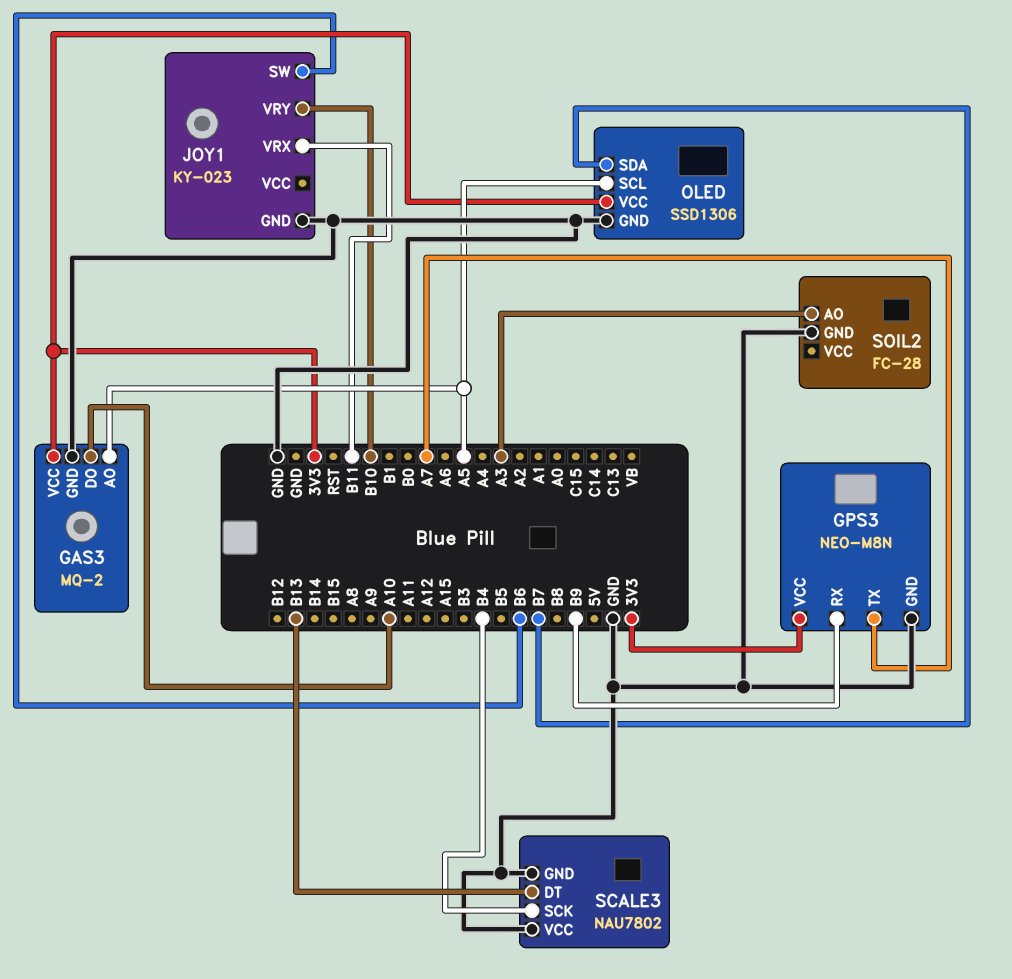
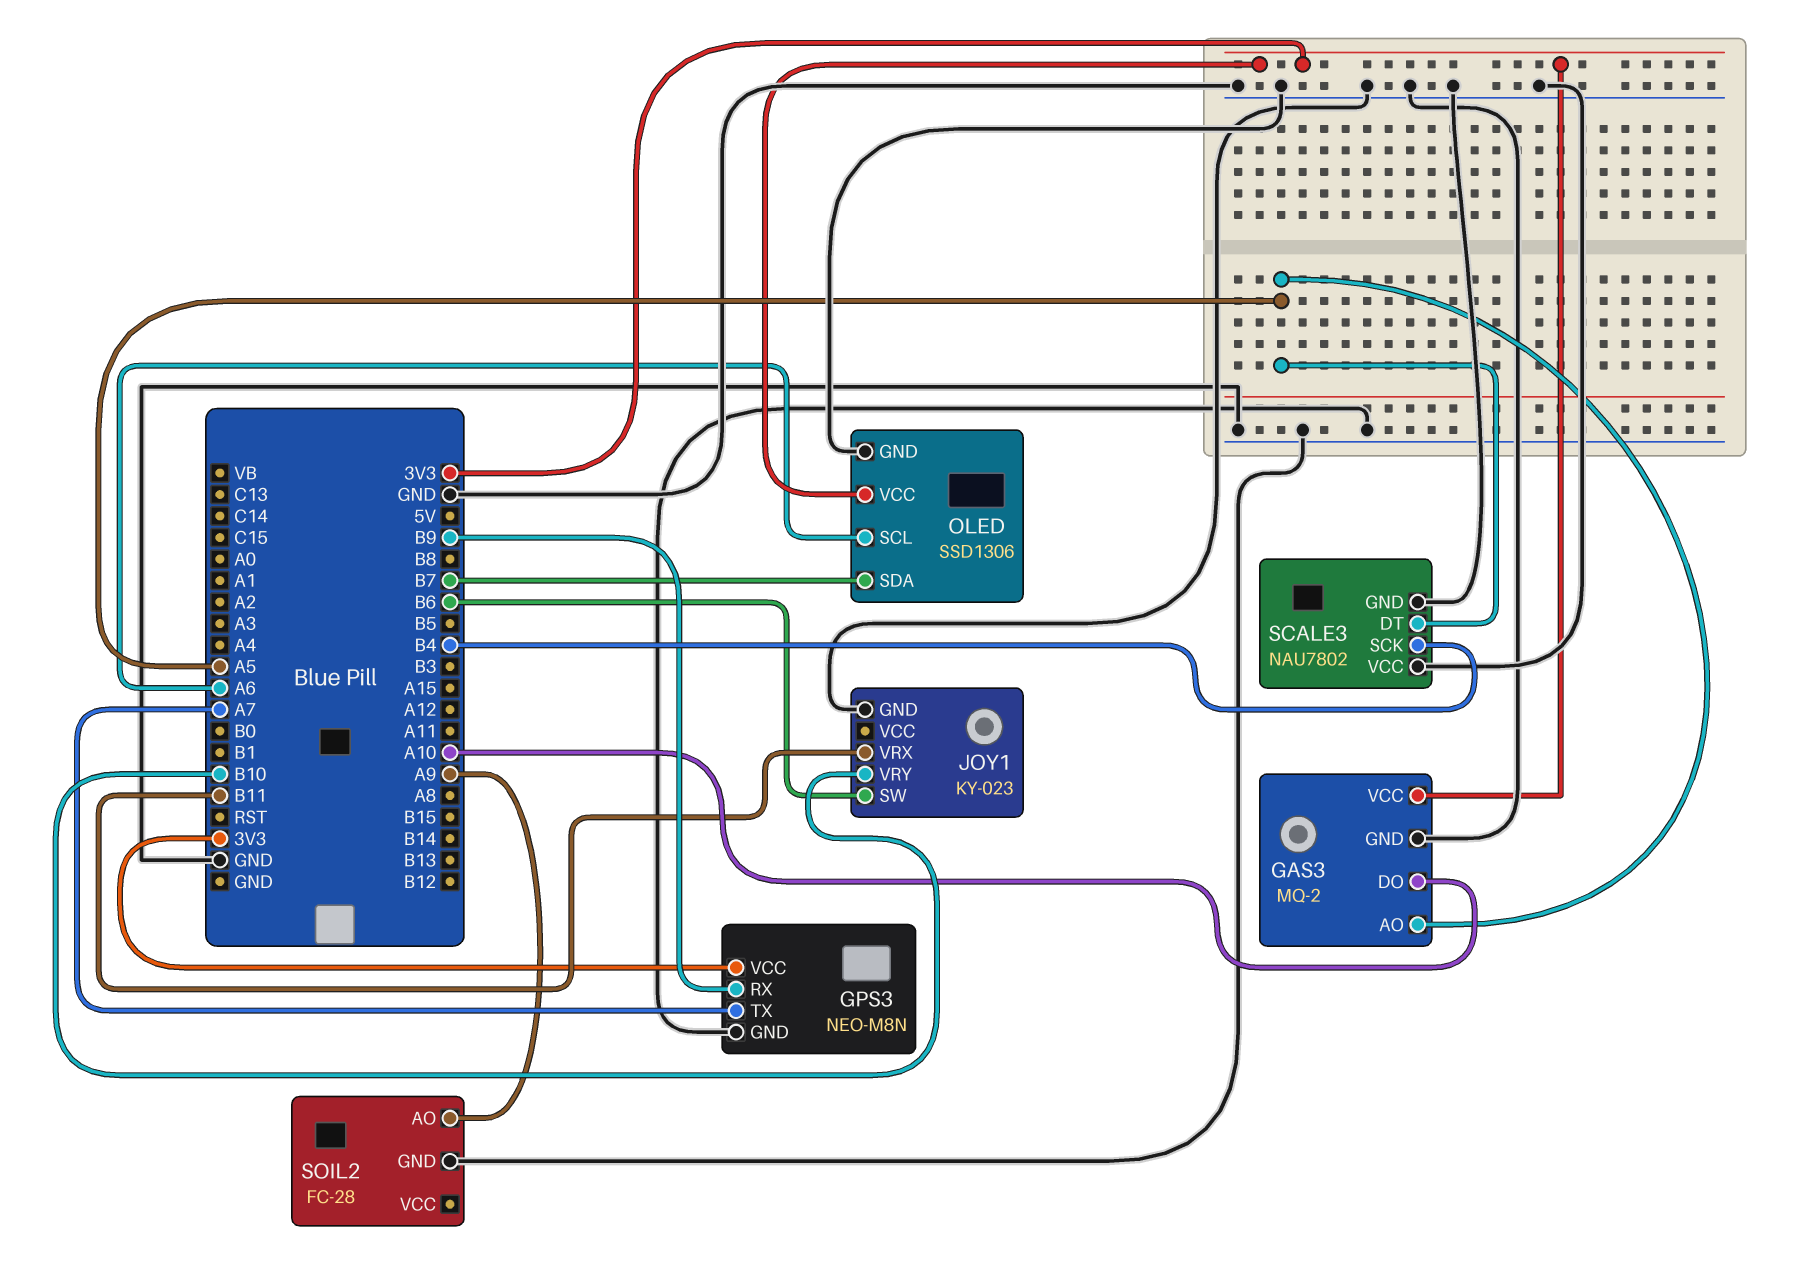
OLED pin SCL: A5 -> A6
SCALE3 pin DT: B13 -> A5
SOIL2 pin AO: A3 -> A9

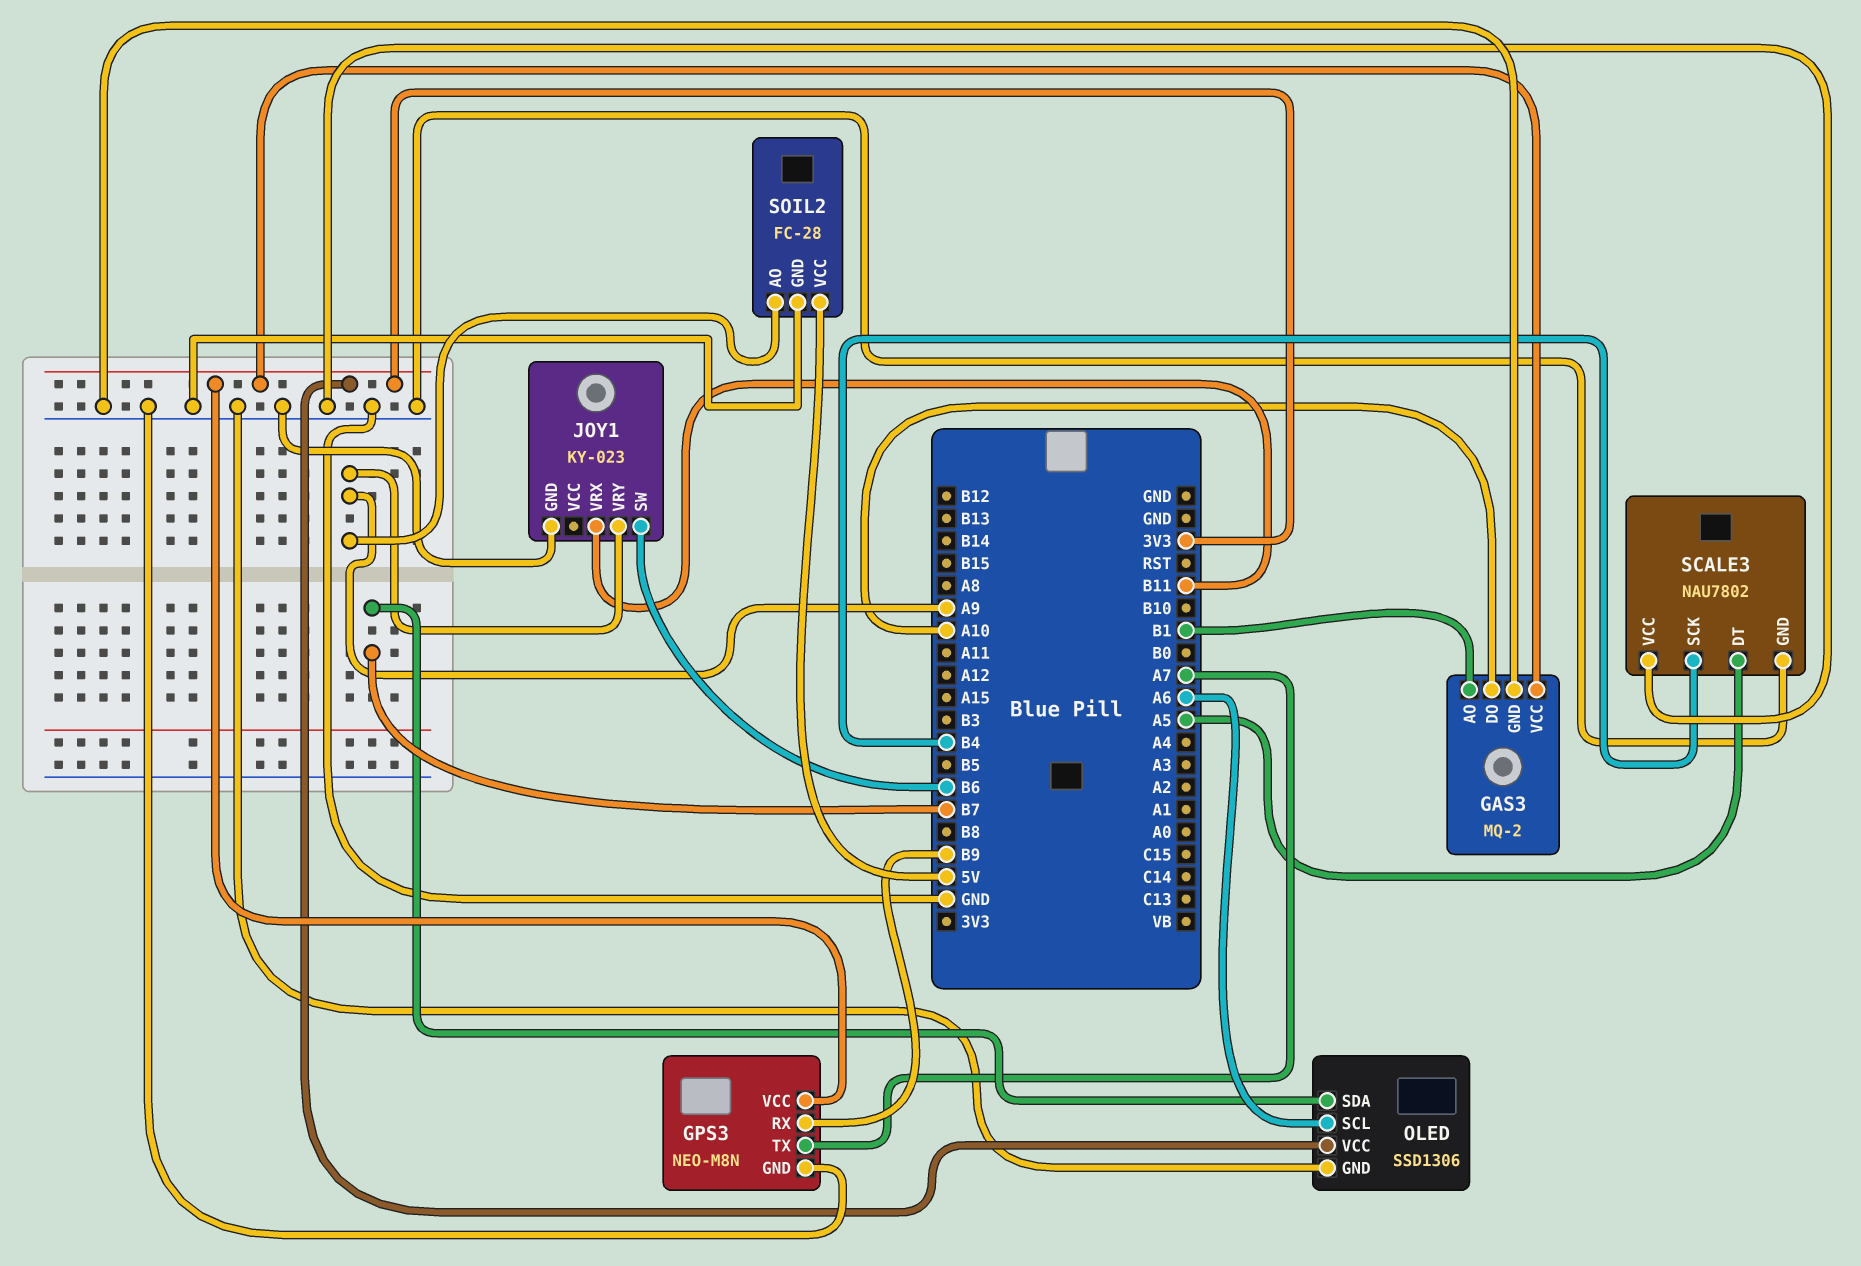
GAS3 pin AO: A5 -> B1
JOY1 pin VRY: B10 -> A9
SOIL2 pin VCC: none -> 5V

